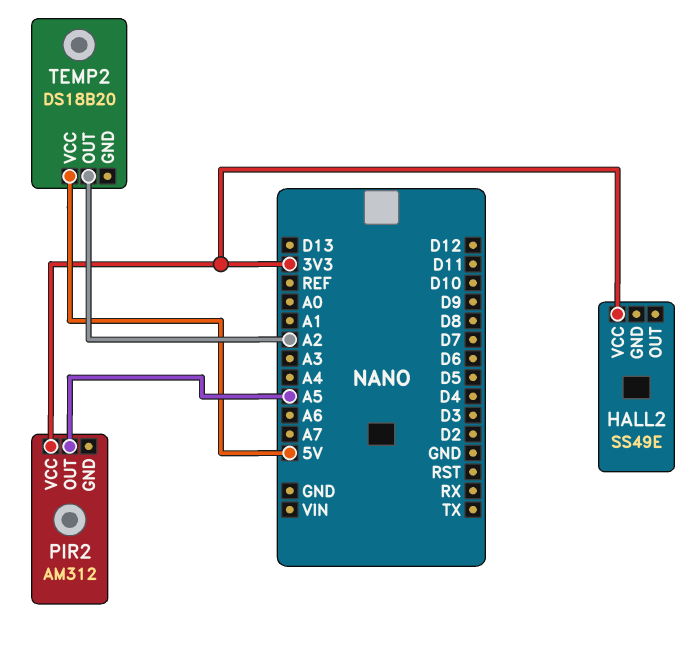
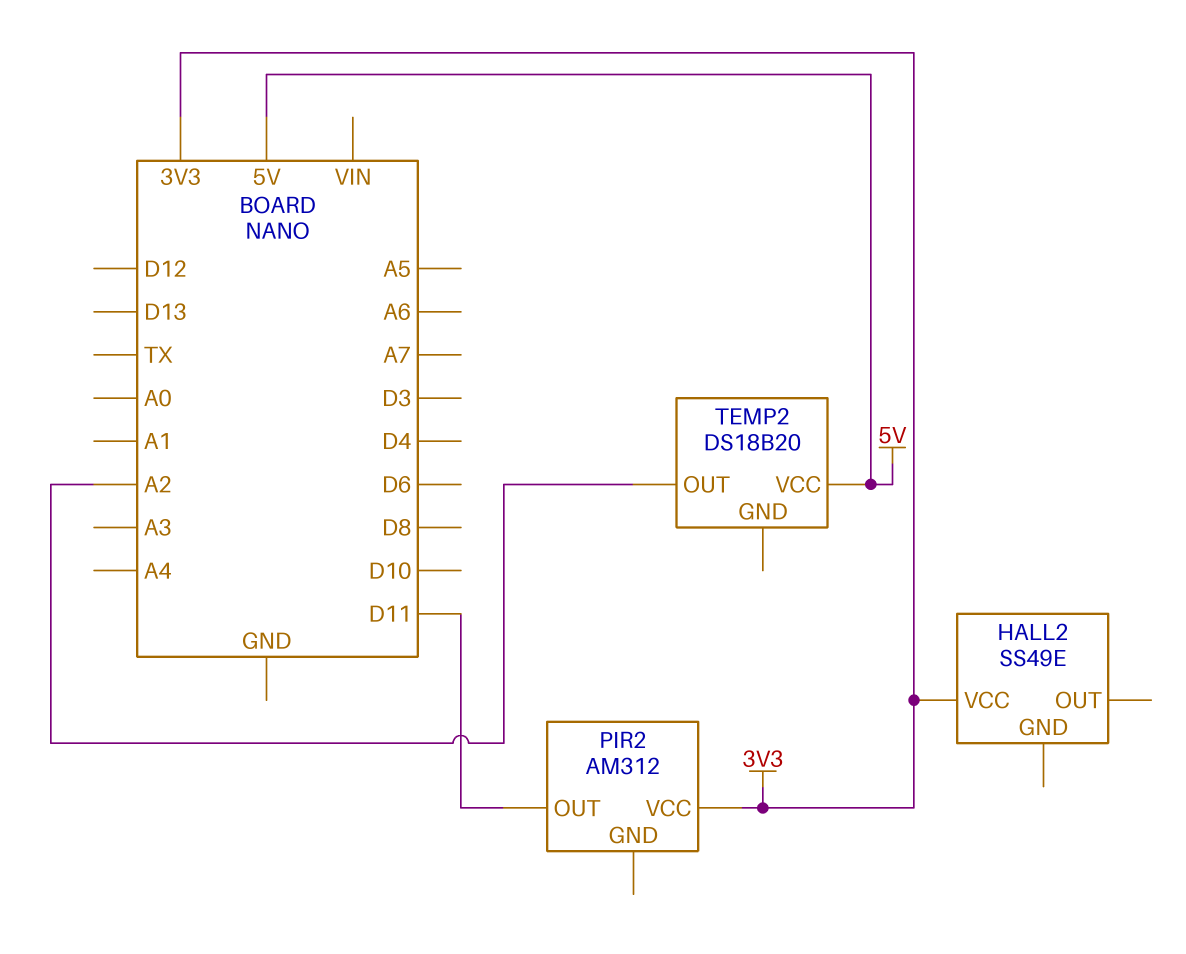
PIR2 pin OUT: A5 -> D11

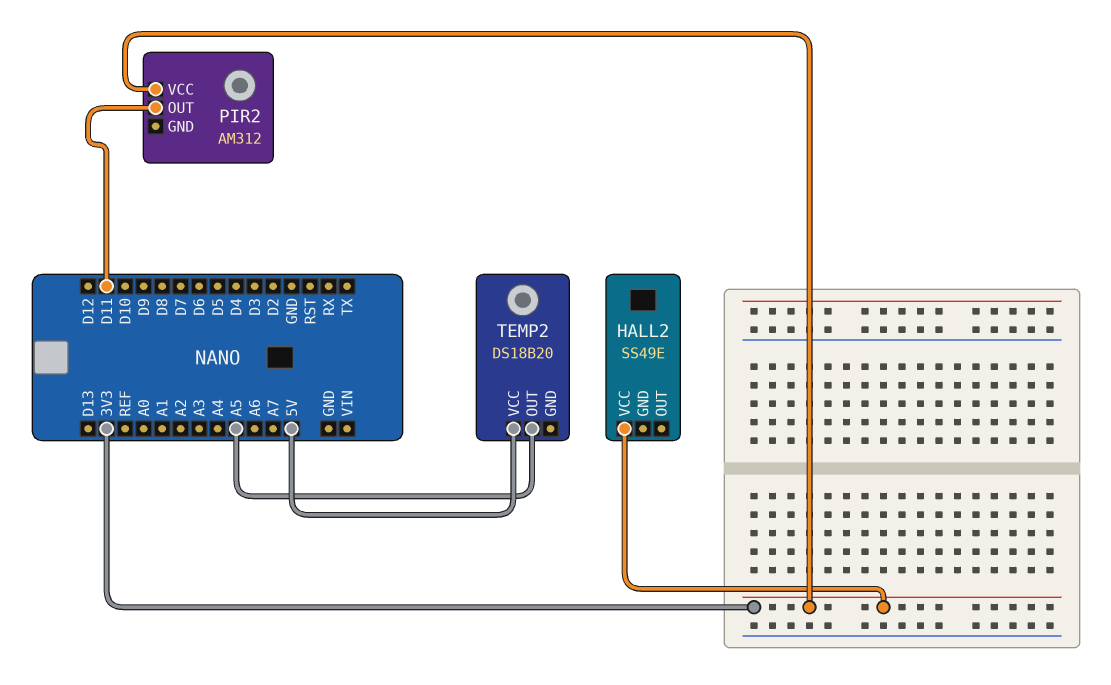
TEMP2 pin OUT: A2 -> A5

